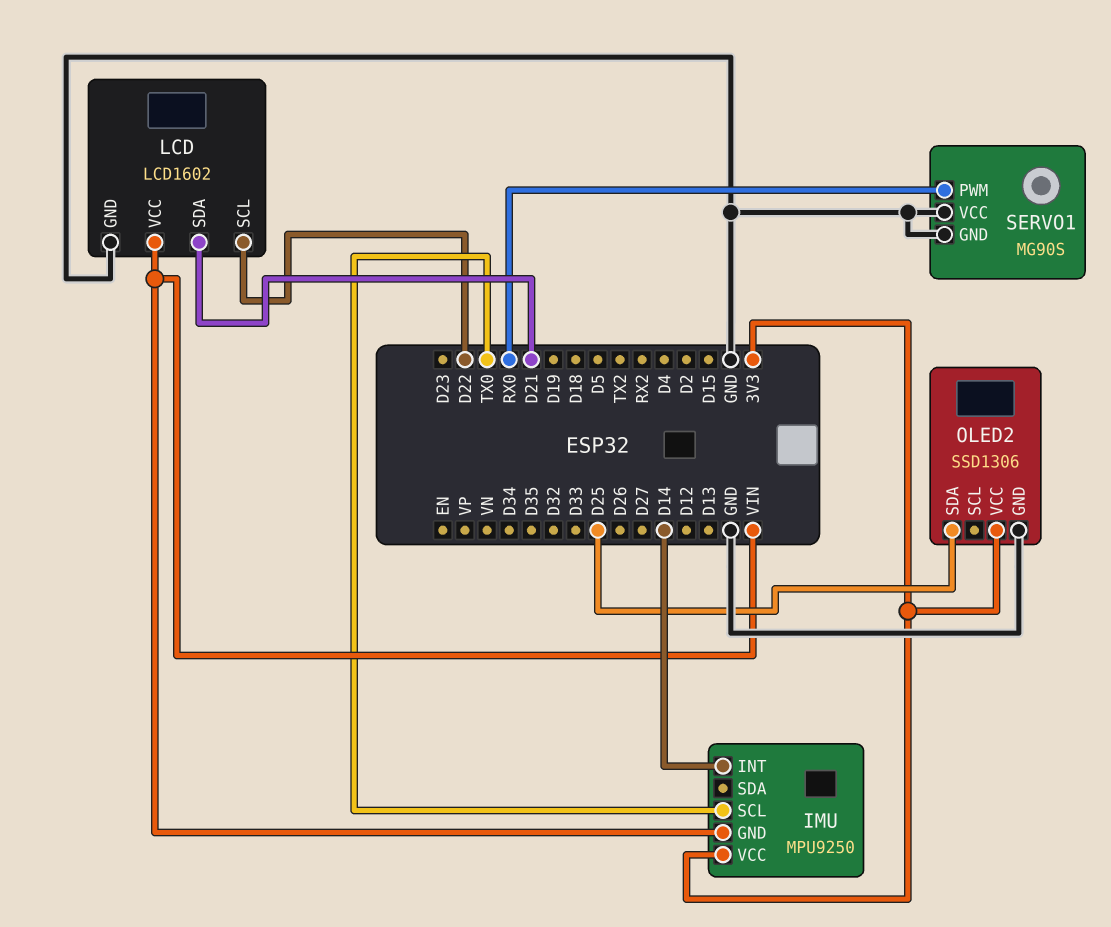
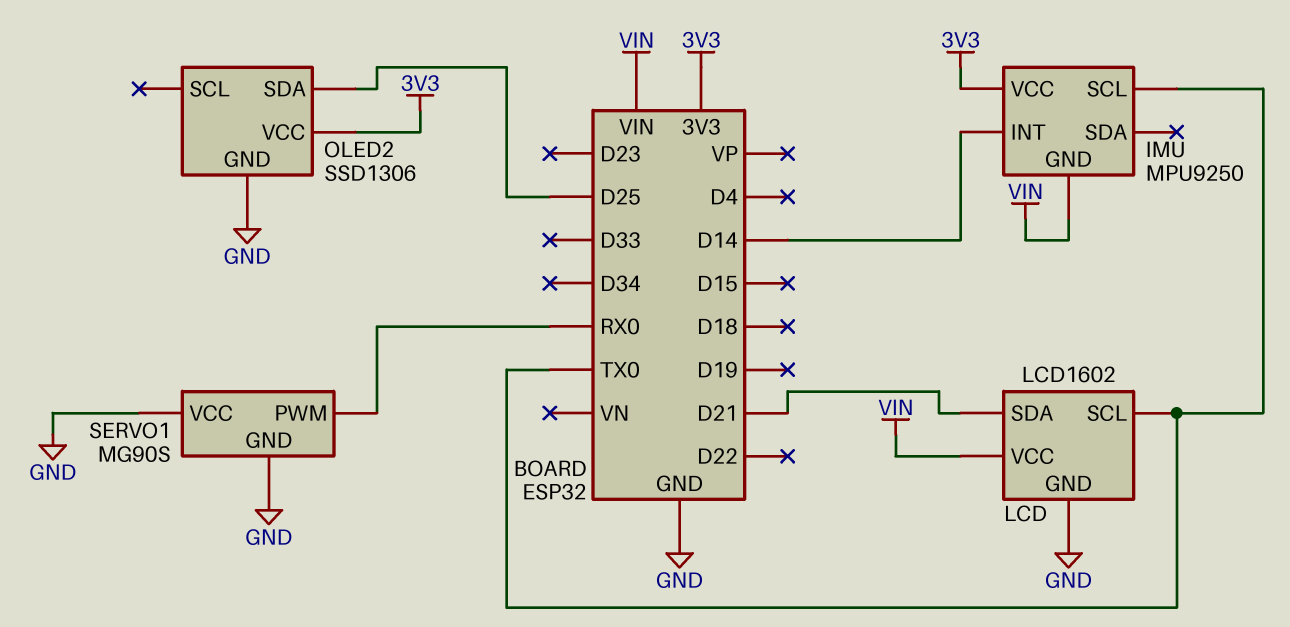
LCD pin SCL: D22 -> TX0

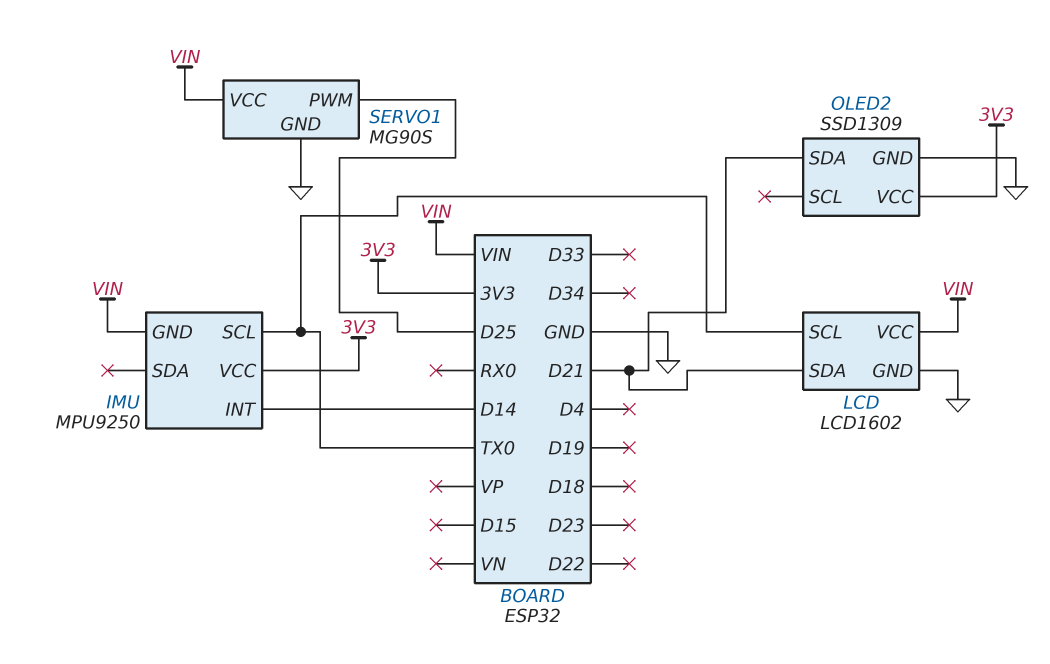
OLED2: SSD1306 -> SSD1309
OLED2 pin SDA: D25 -> D21
SERVO1 pin PWM: RX0 -> D25
SERVO1 pin VCC: GND -> VIN

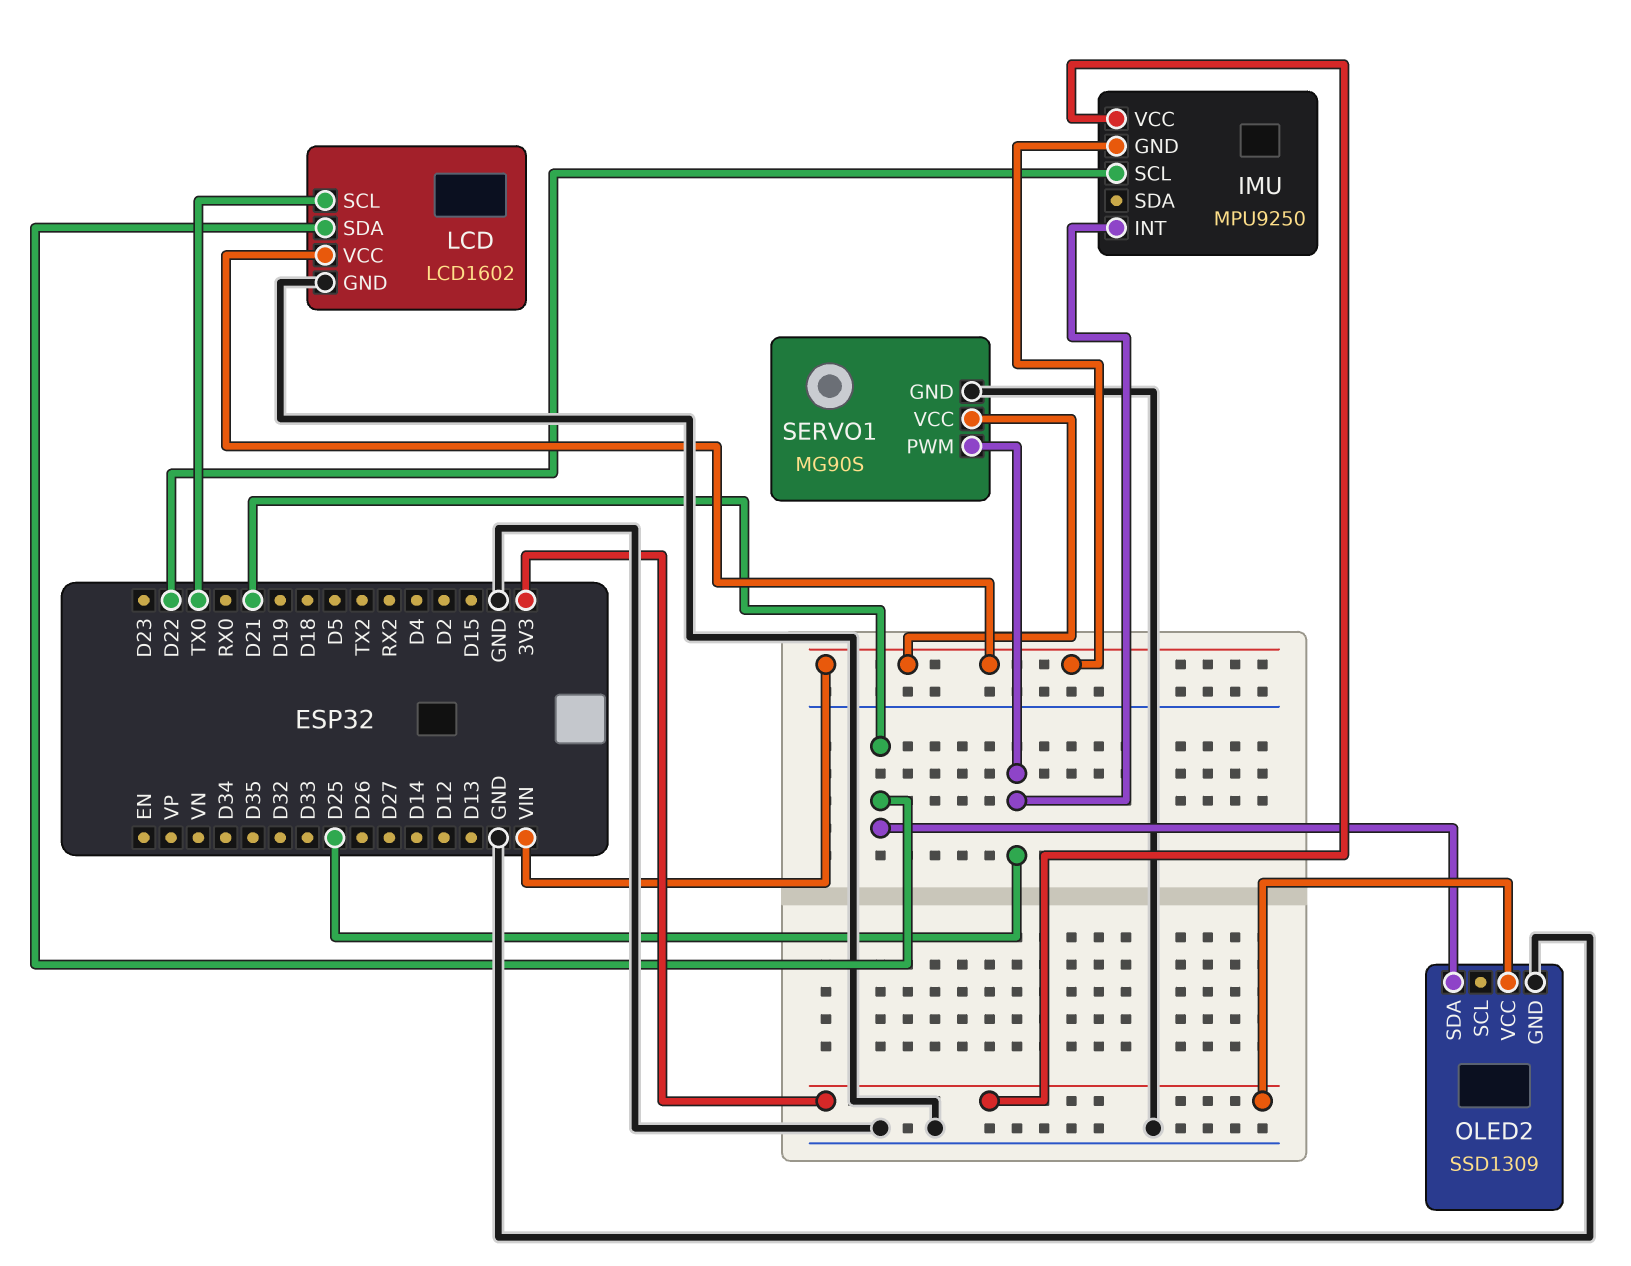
IMU pin INT: D14 -> D25
IMU pin SCL: TX0 -> D22

